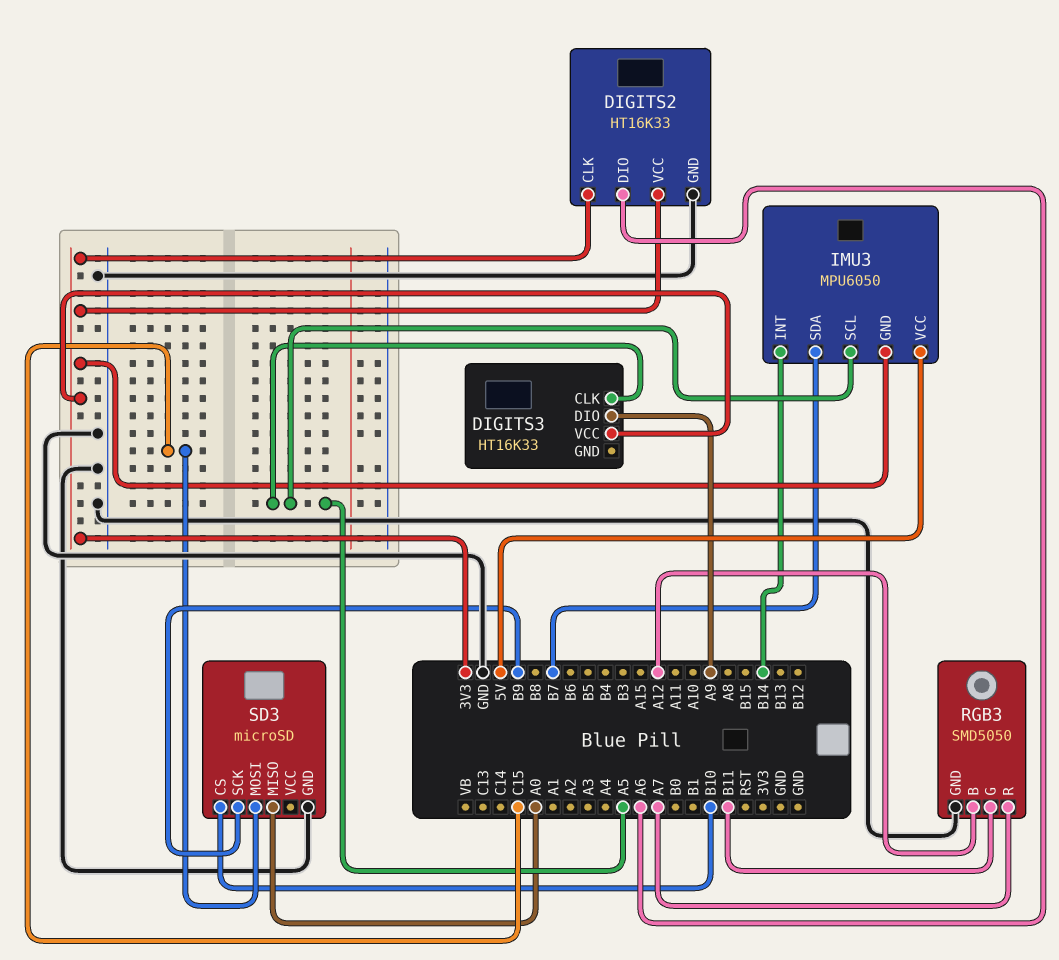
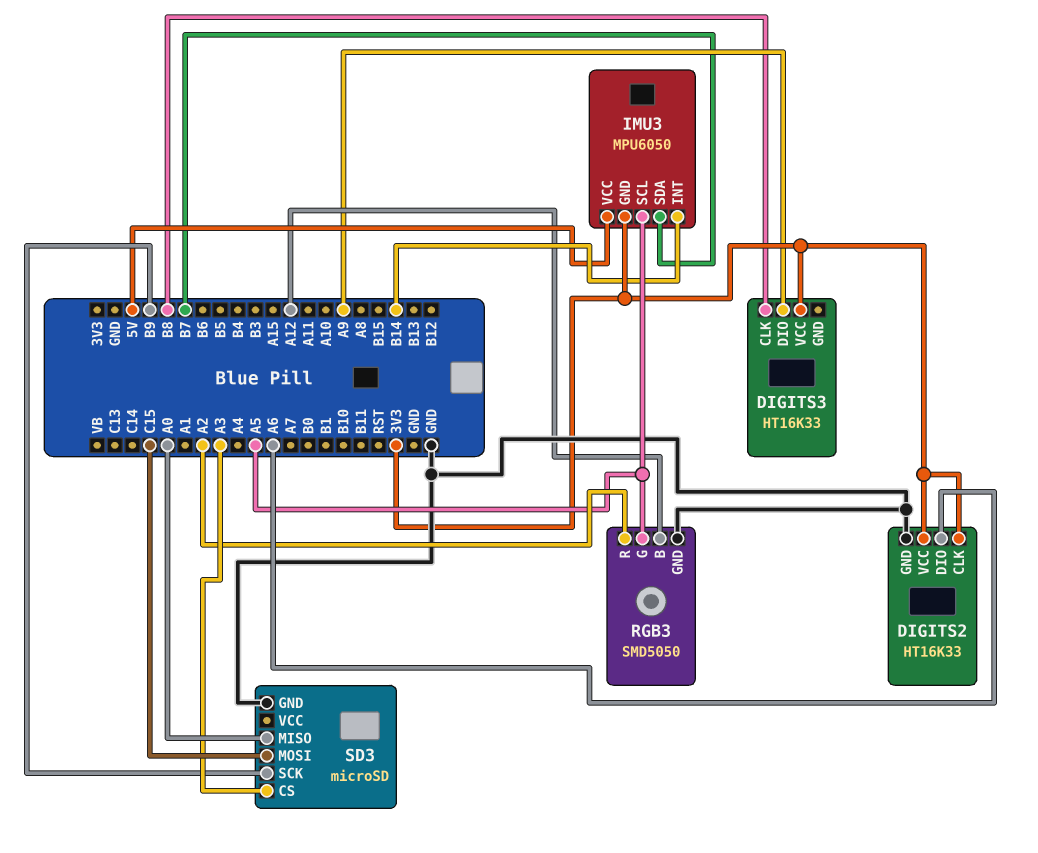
DIGITS3 pin CLK: A5 -> B8
RGB3 pin G: B11 -> A5
RGB3 pin R: A7 -> A2
SD3 pin CS: B10 -> A3

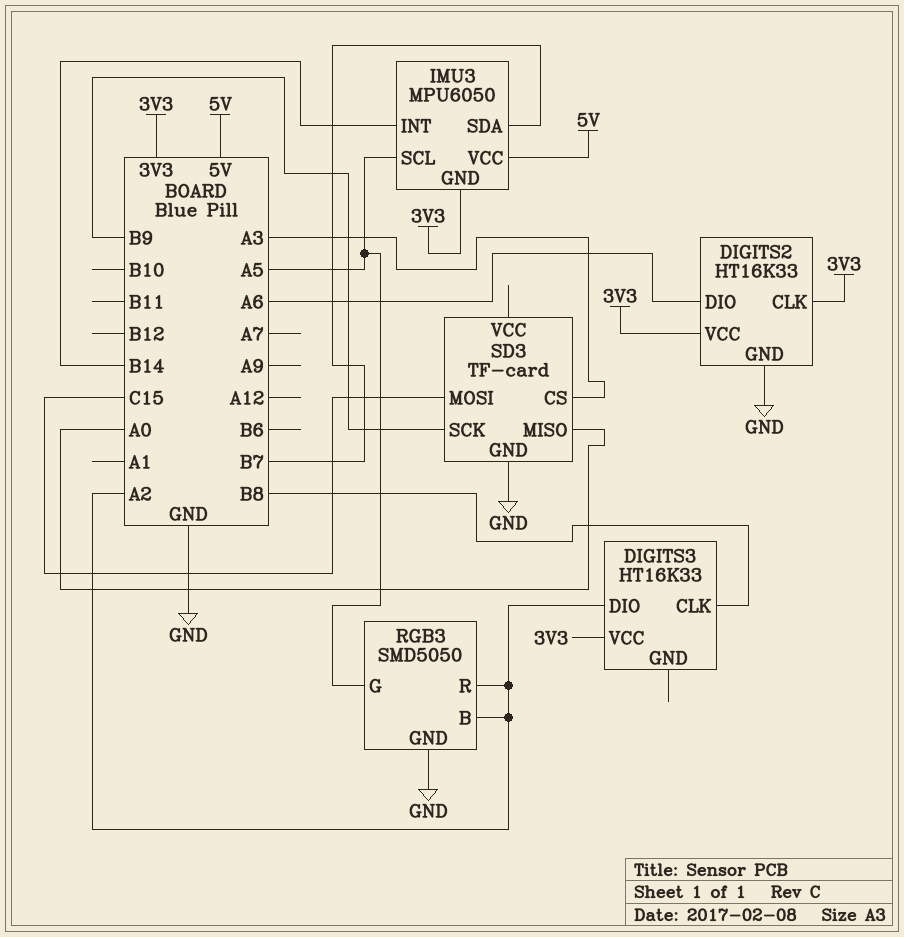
DIGITS3 pin DIO: A9 -> A2
RGB3 pin B: A12 -> A2
SD3: microSD -> TF-card

